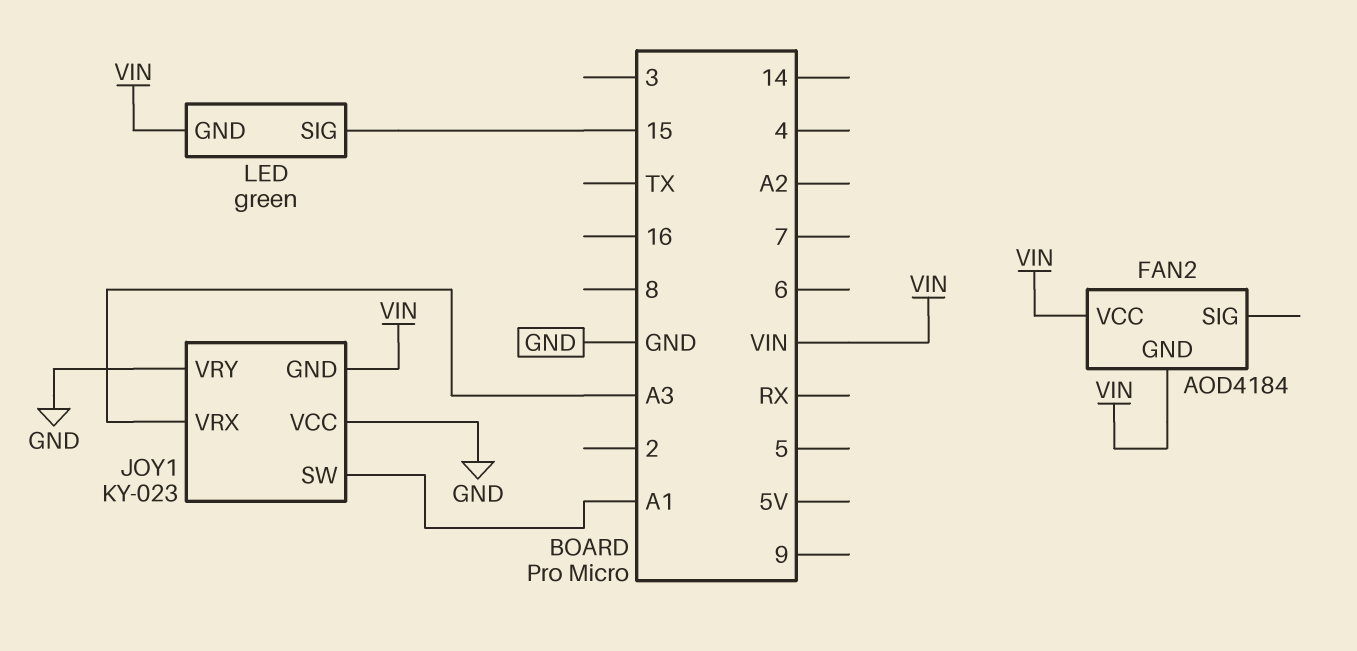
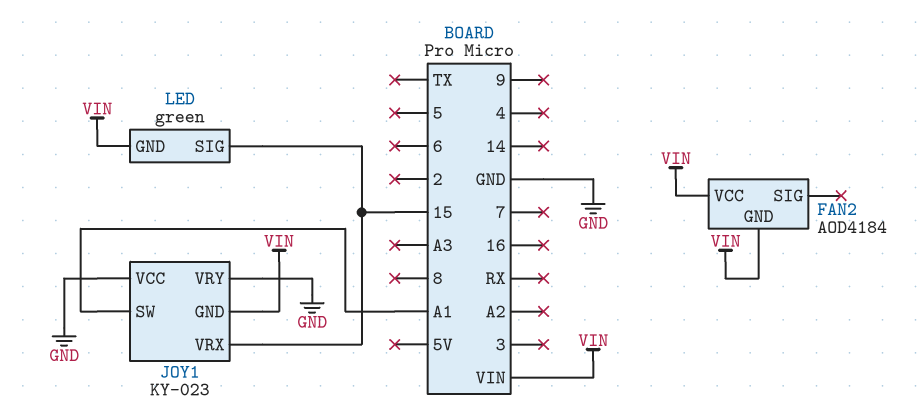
JOY1 pin VRX: A3 -> 15

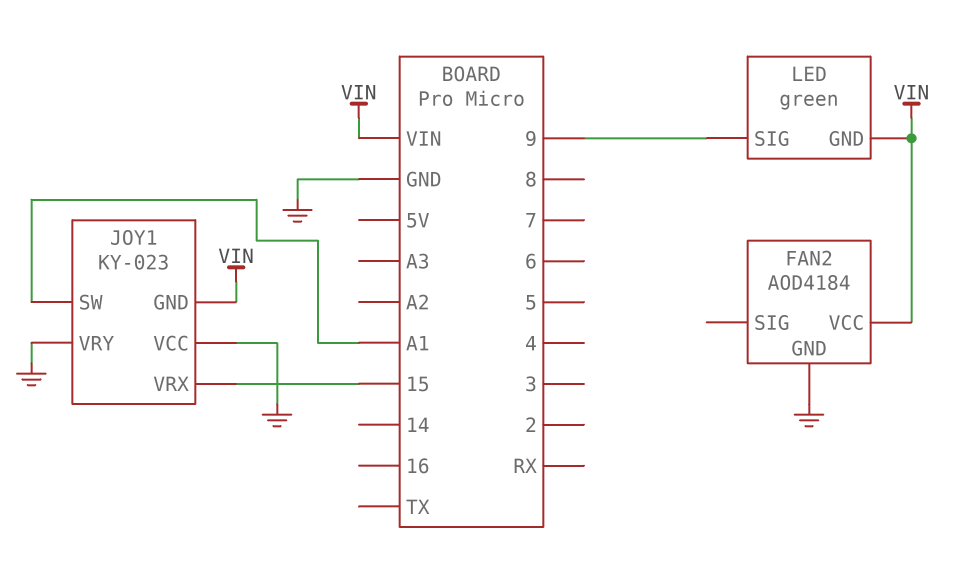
FAN2 pin GND: VIN -> GND
LED pin SIG: 15 -> 9

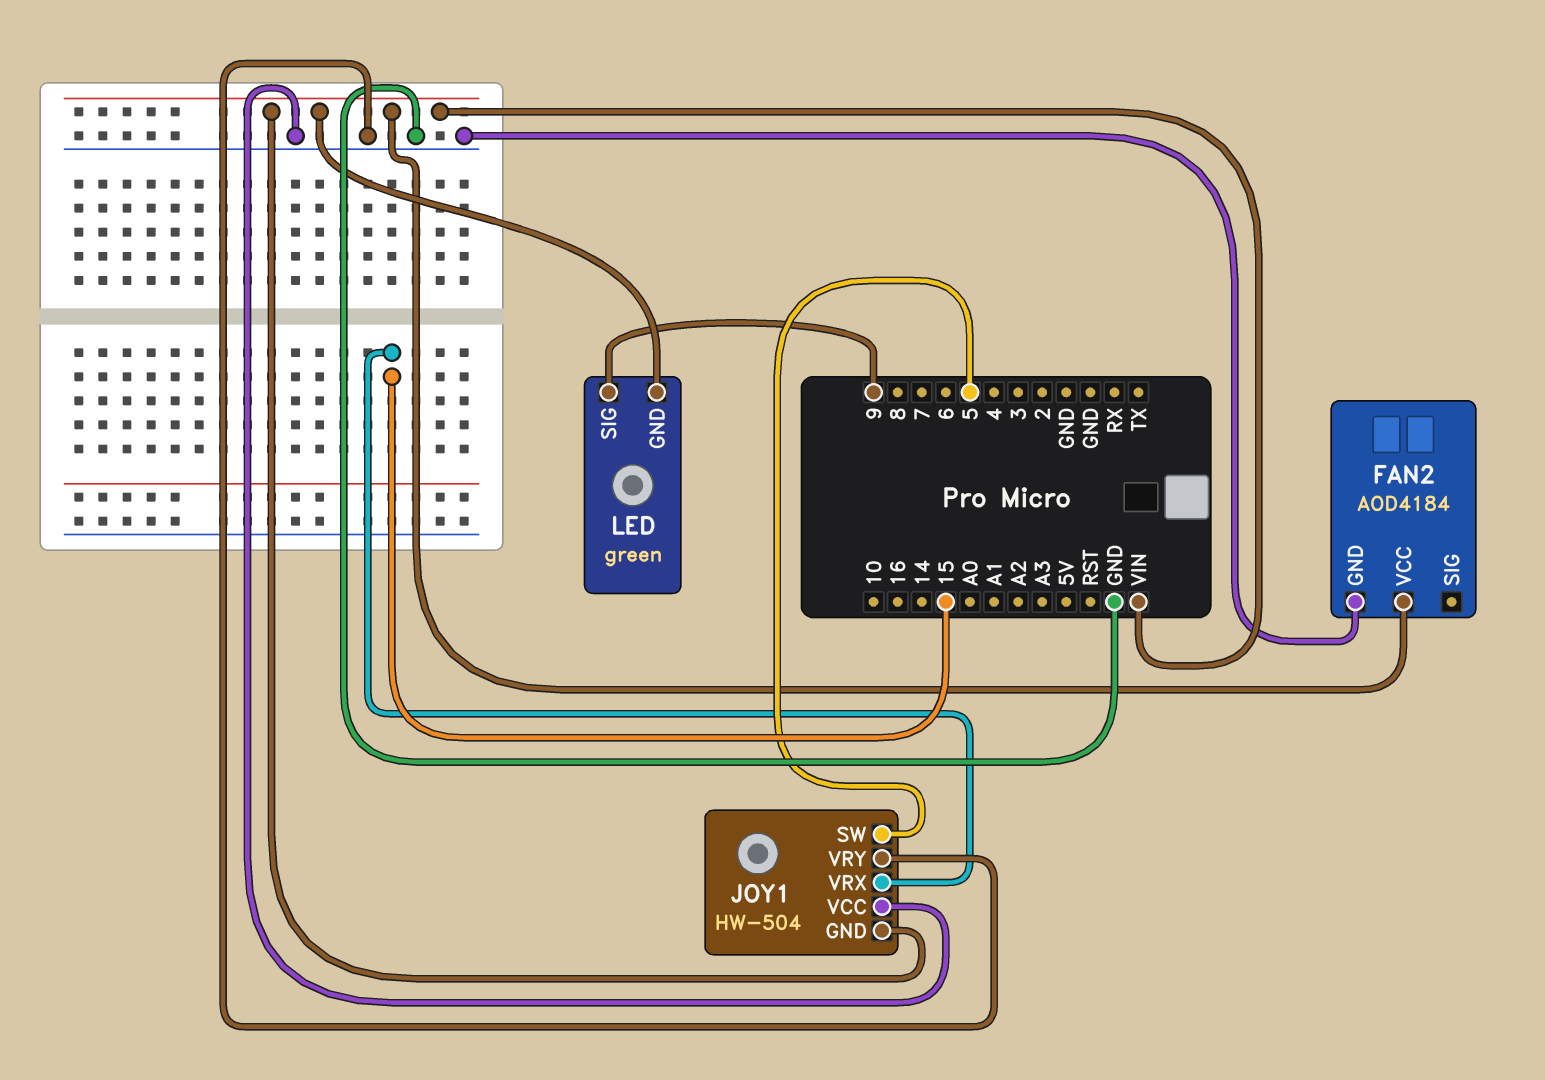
JOY1: KY-023 -> HW-504
JOY1 pin SW: A1 -> 5

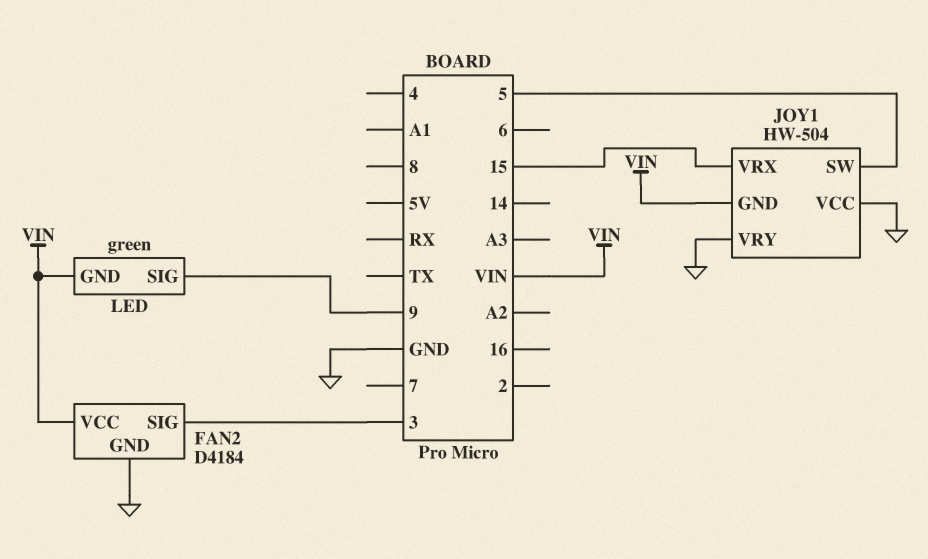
FAN2: AOD4184 -> D4184
FAN2 pin SIG: none -> 3

